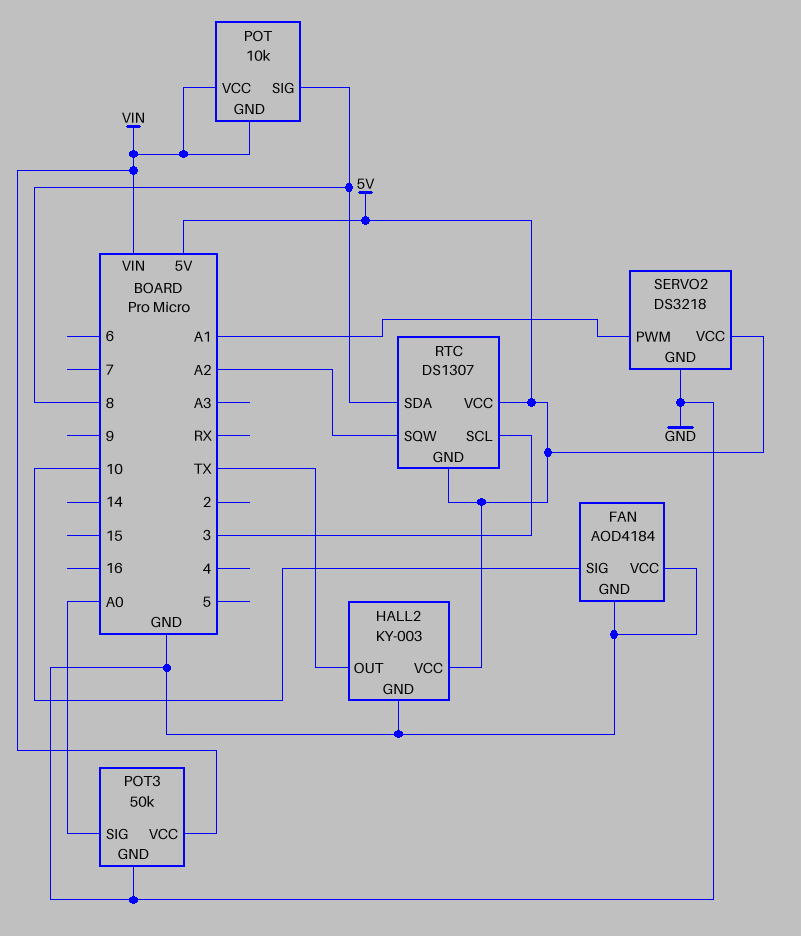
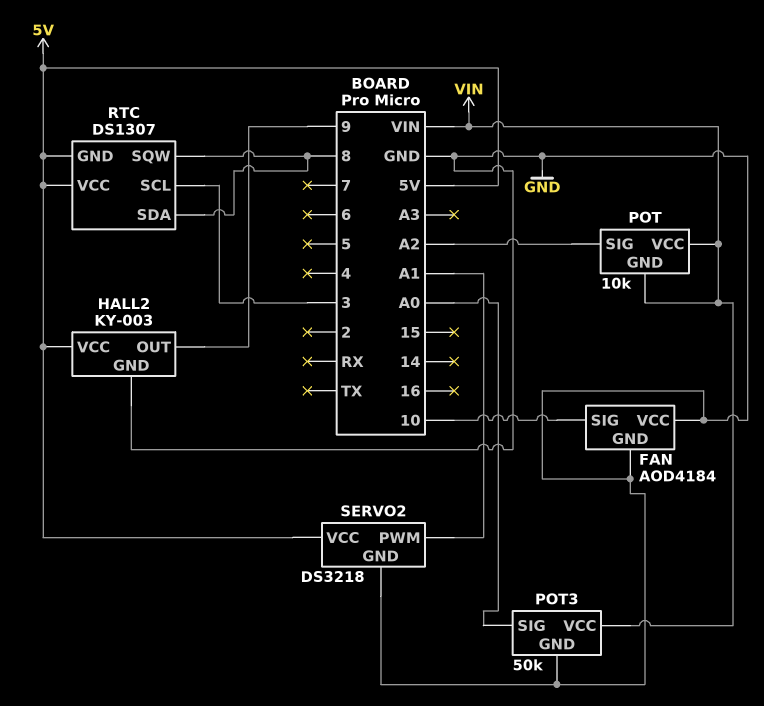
HALL2 pin OUT: TX -> 9
POT pin SIG: 8 -> A2
RTC pin SQW: A2 -> 8

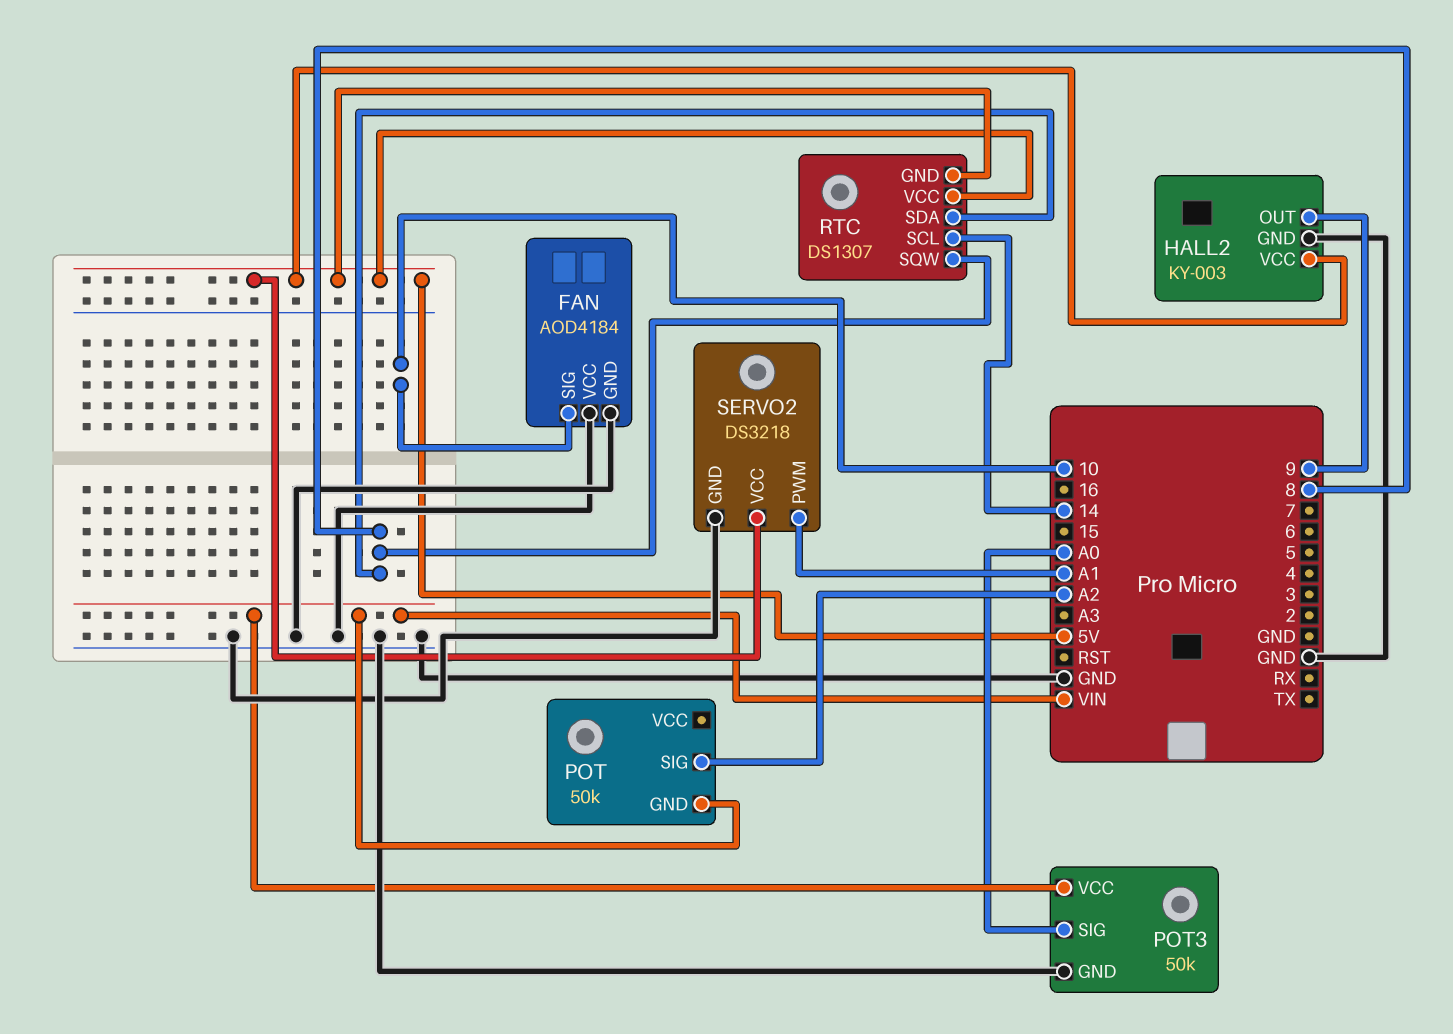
POT: 10k -> 50k
POT pin VCC: VIN -> none
RTC pin SCL: 3 -> 14

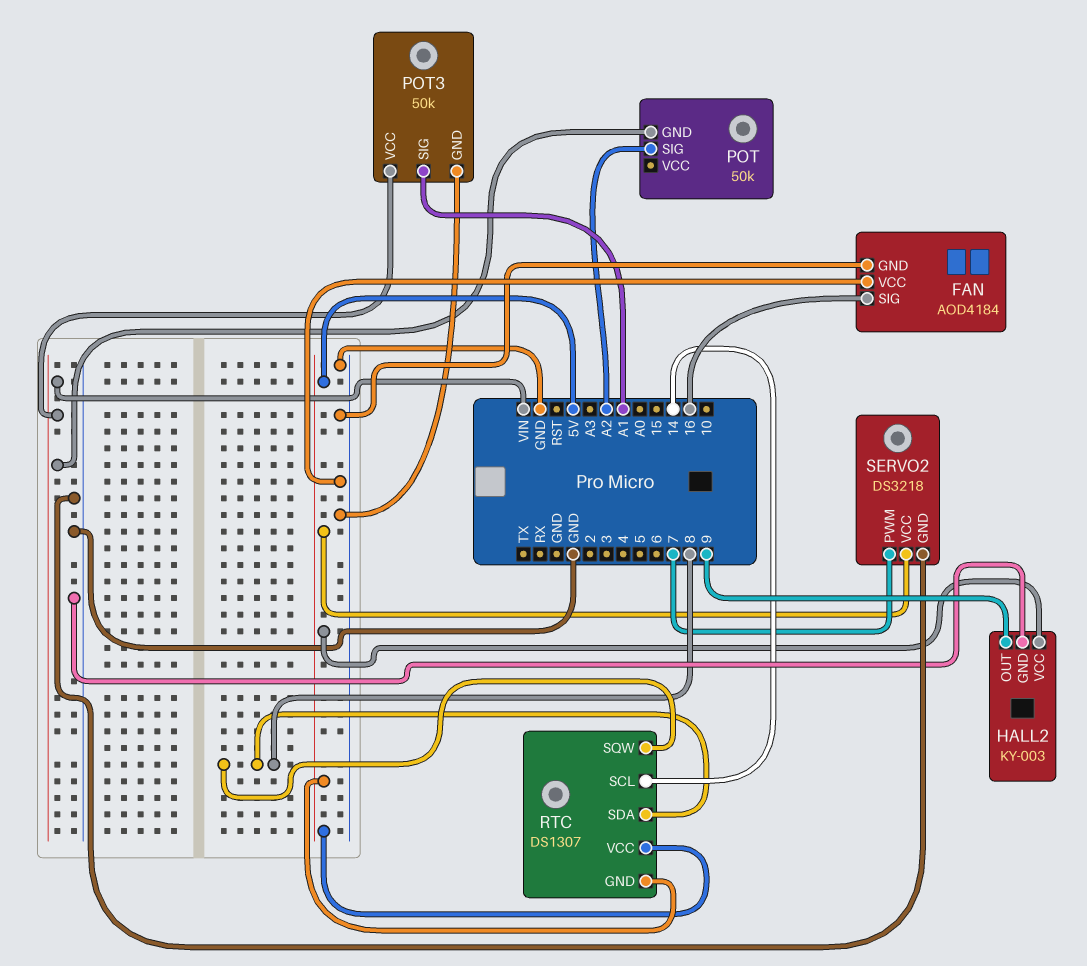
FAN pin SIG: 10 -> 16
POT3 pin SIG: A0 -> A1
SERVO2 pin PWM: A1 -> 7

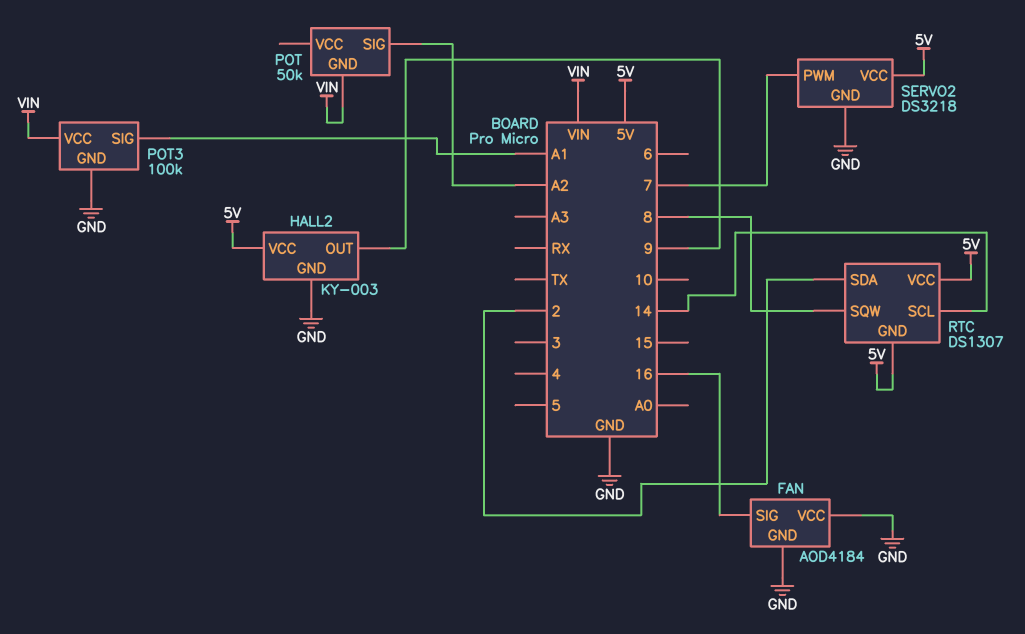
POT3: 50k -> 100k
RTC pin SDA: 8 -> 2

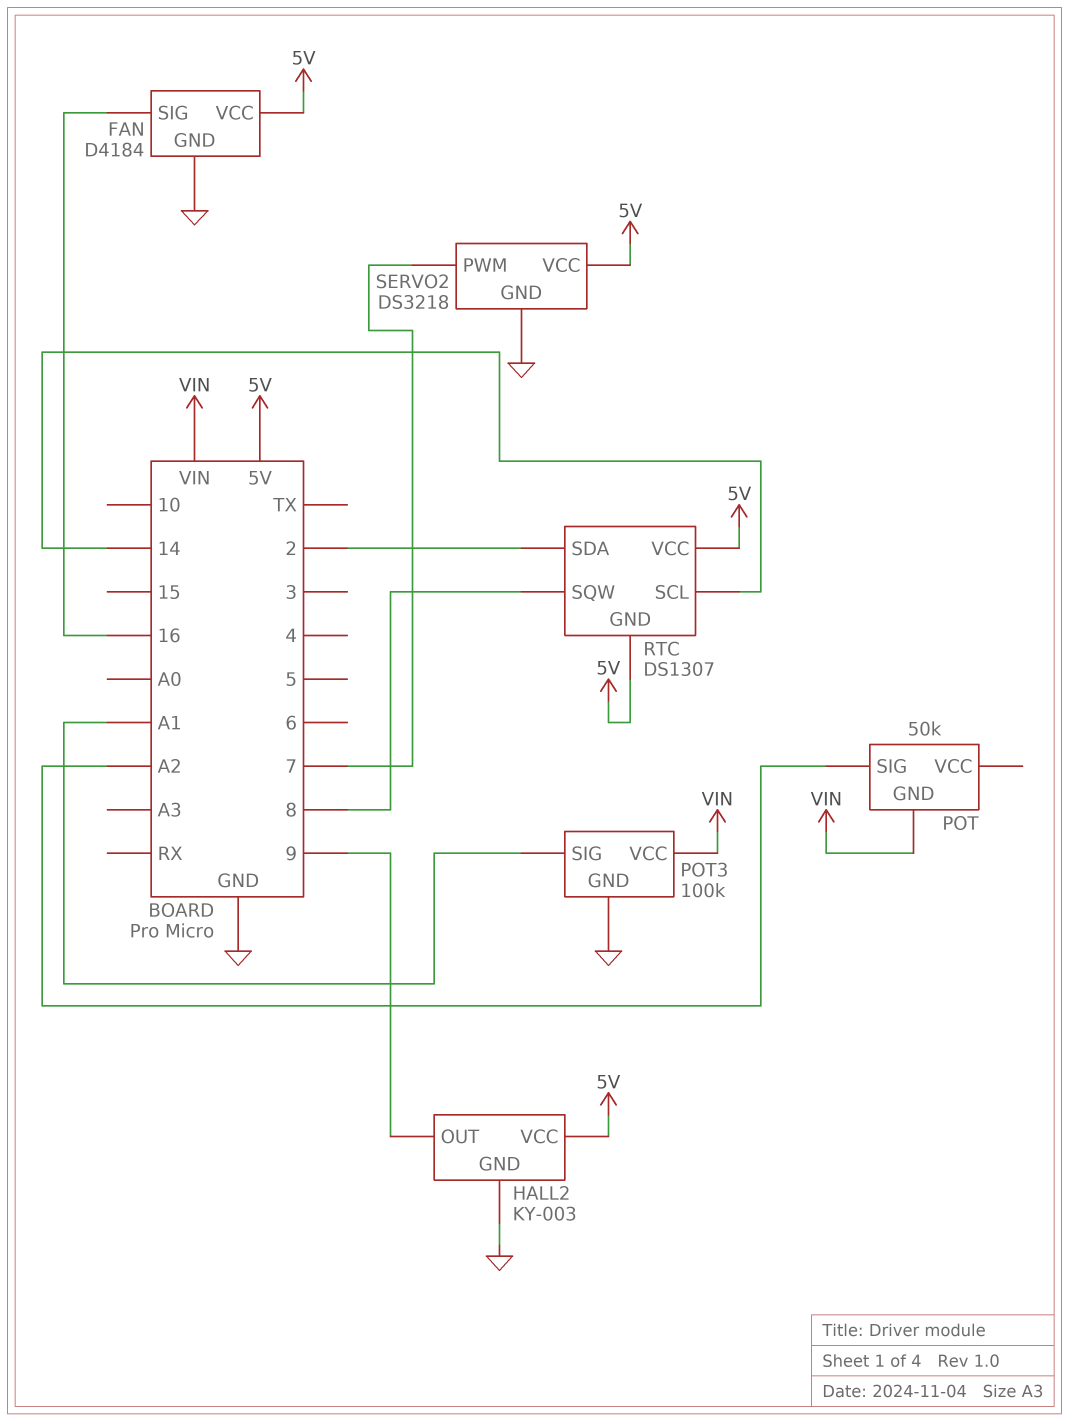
FAN: AOD4184 -> D4184
FAN pin VCC: GND -> 5V

